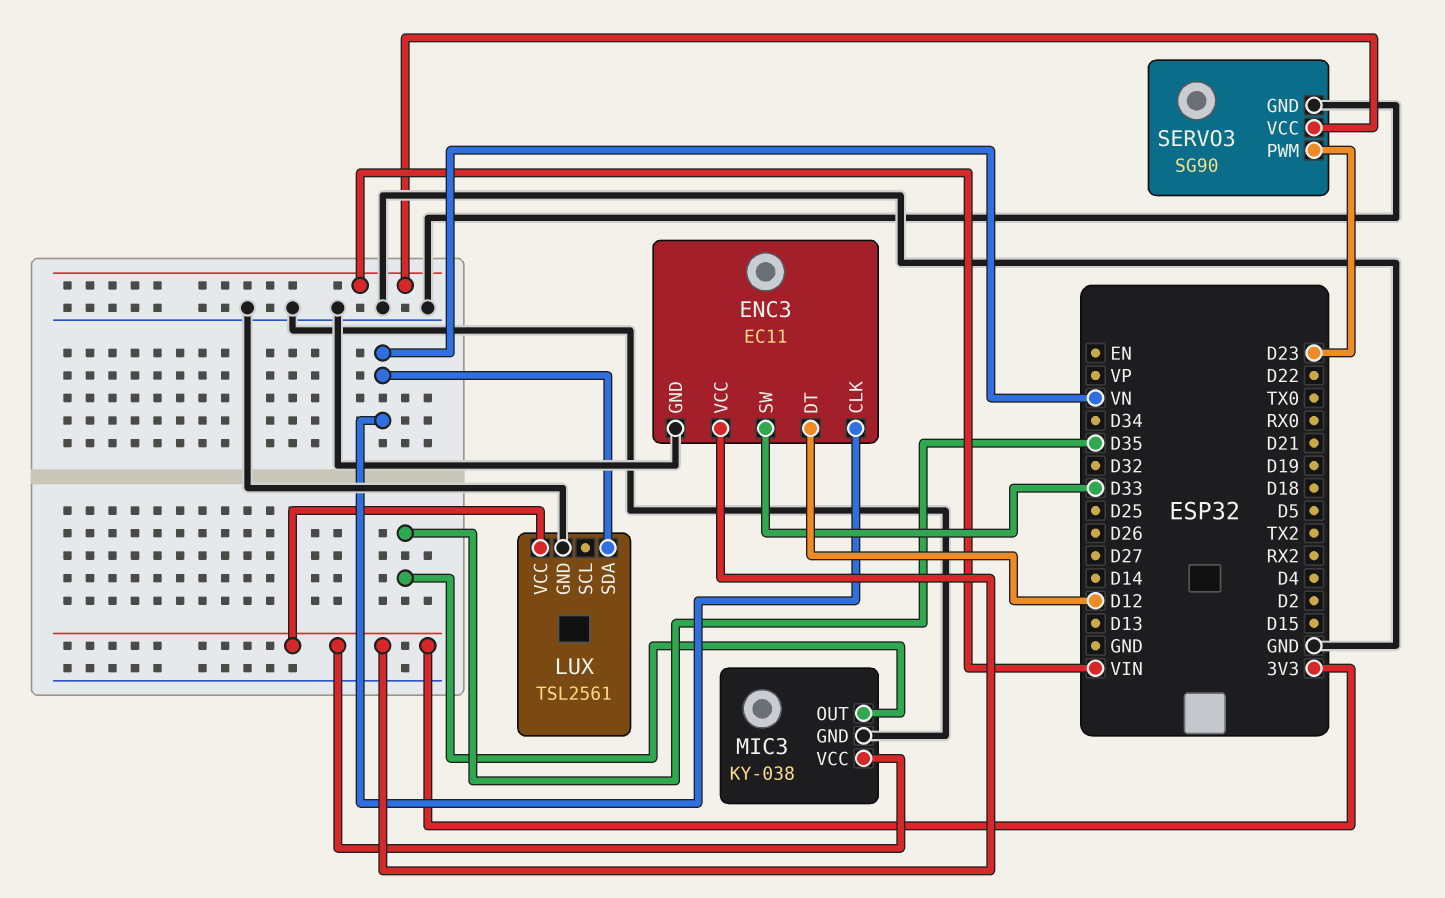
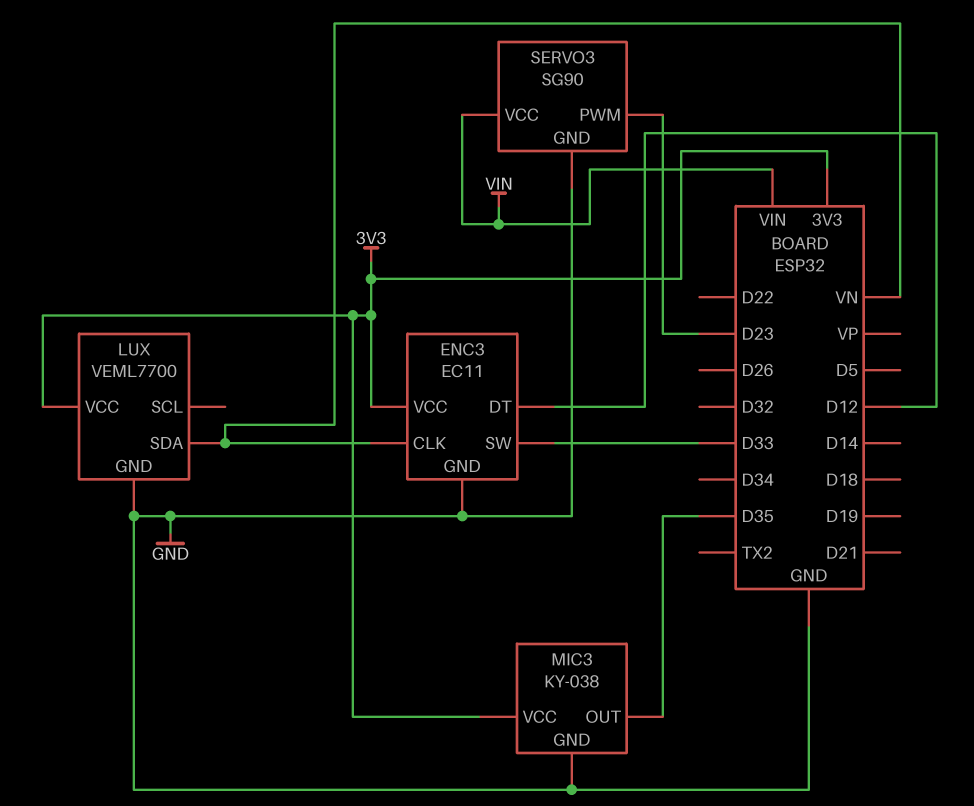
LUX: TSL2561 -> VEML7700

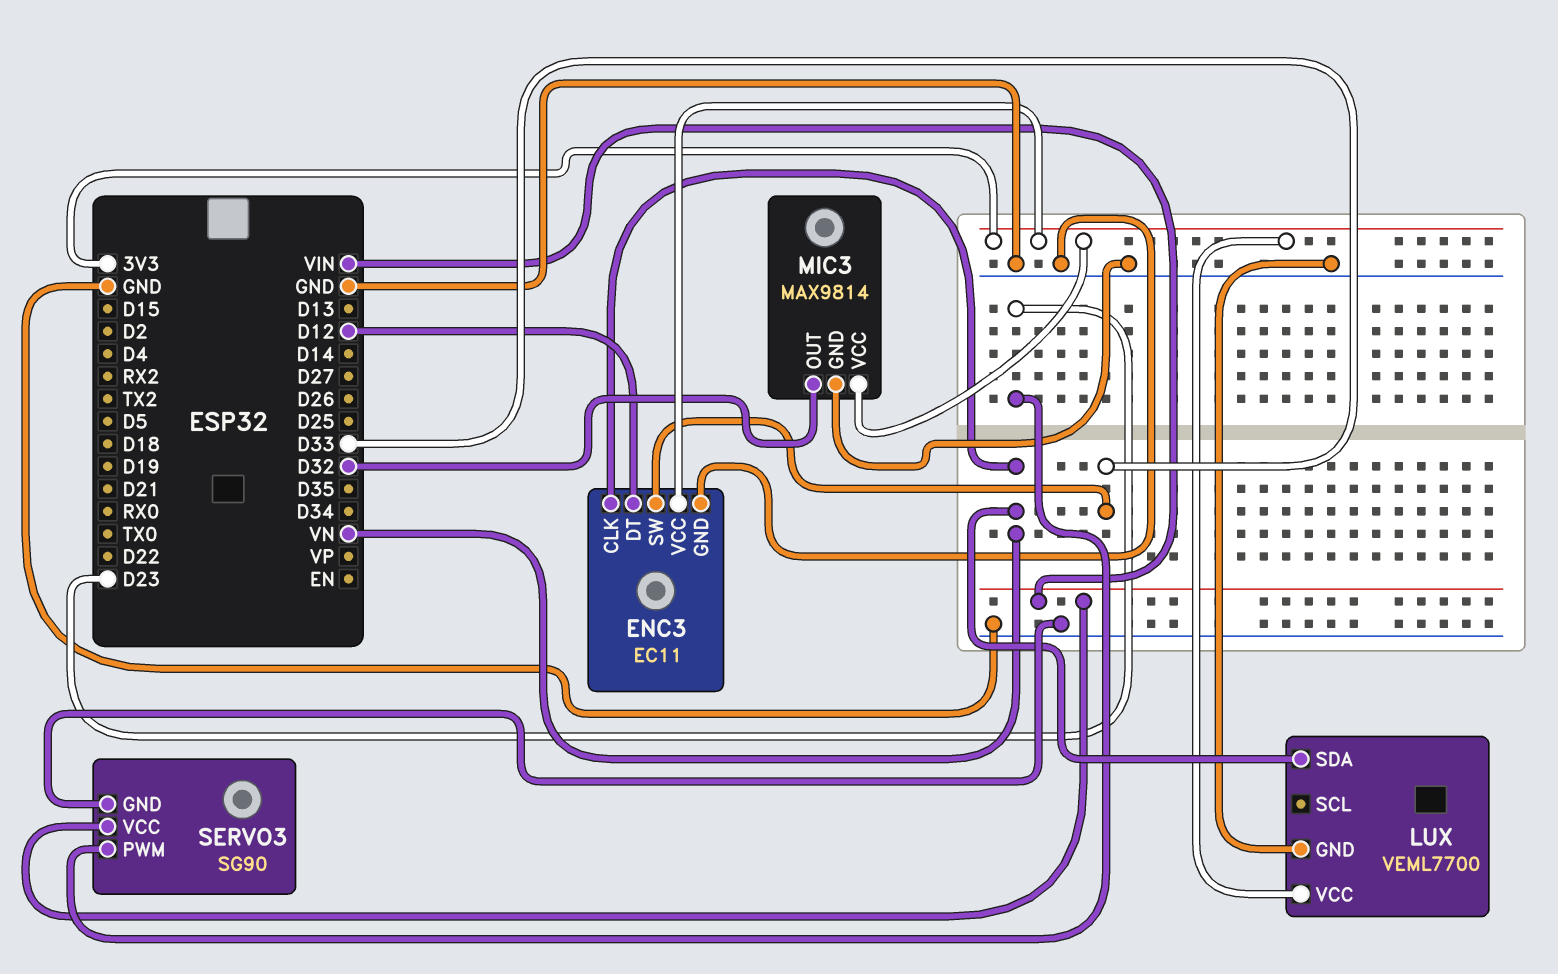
MIC3: KY-038 -> MAX9814
MIC3 pin OUT: D35 -> D32

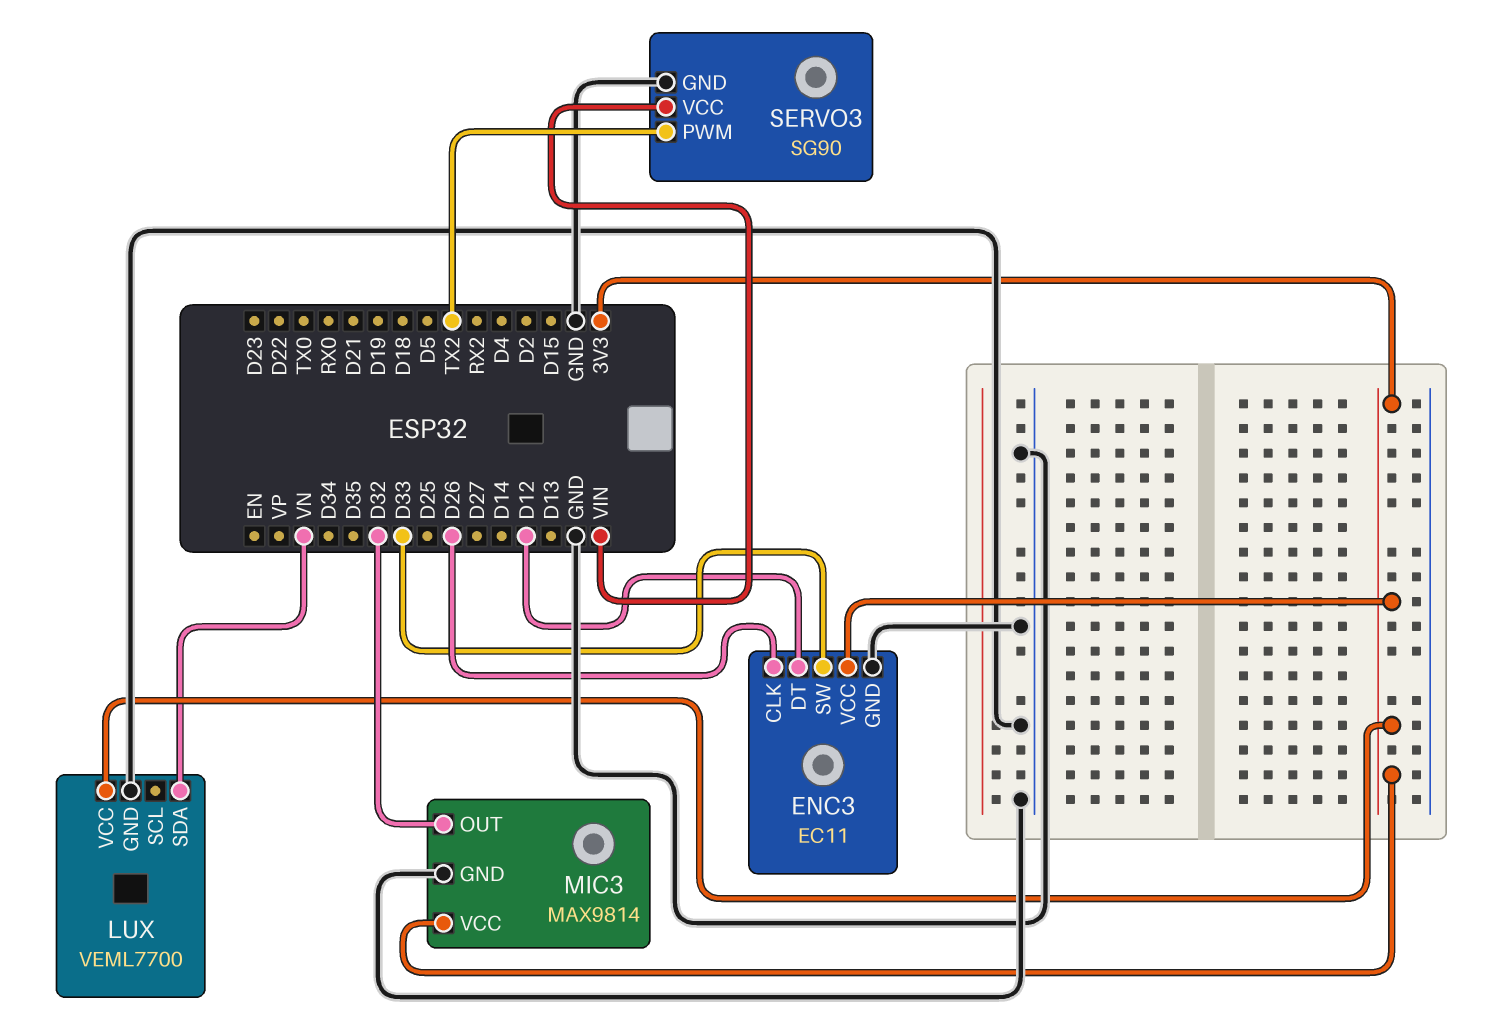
ENC3 pin CLK: VN -> D26
SERVO3 pin PWM: D23 -> TX2

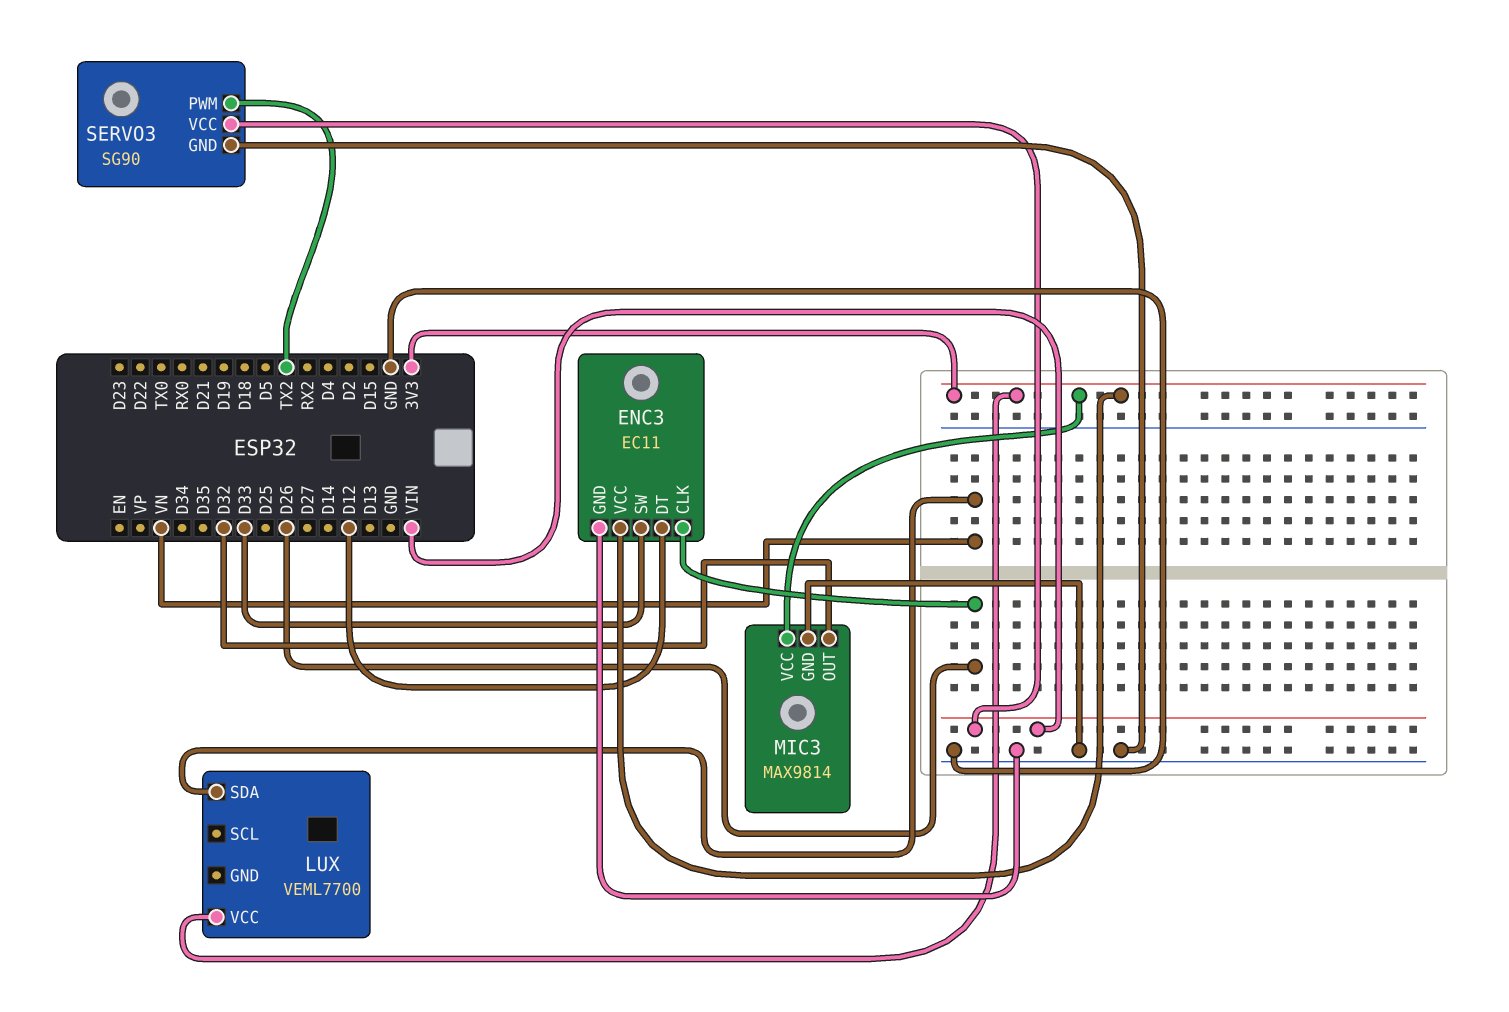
LUX pin GND: GND -> none

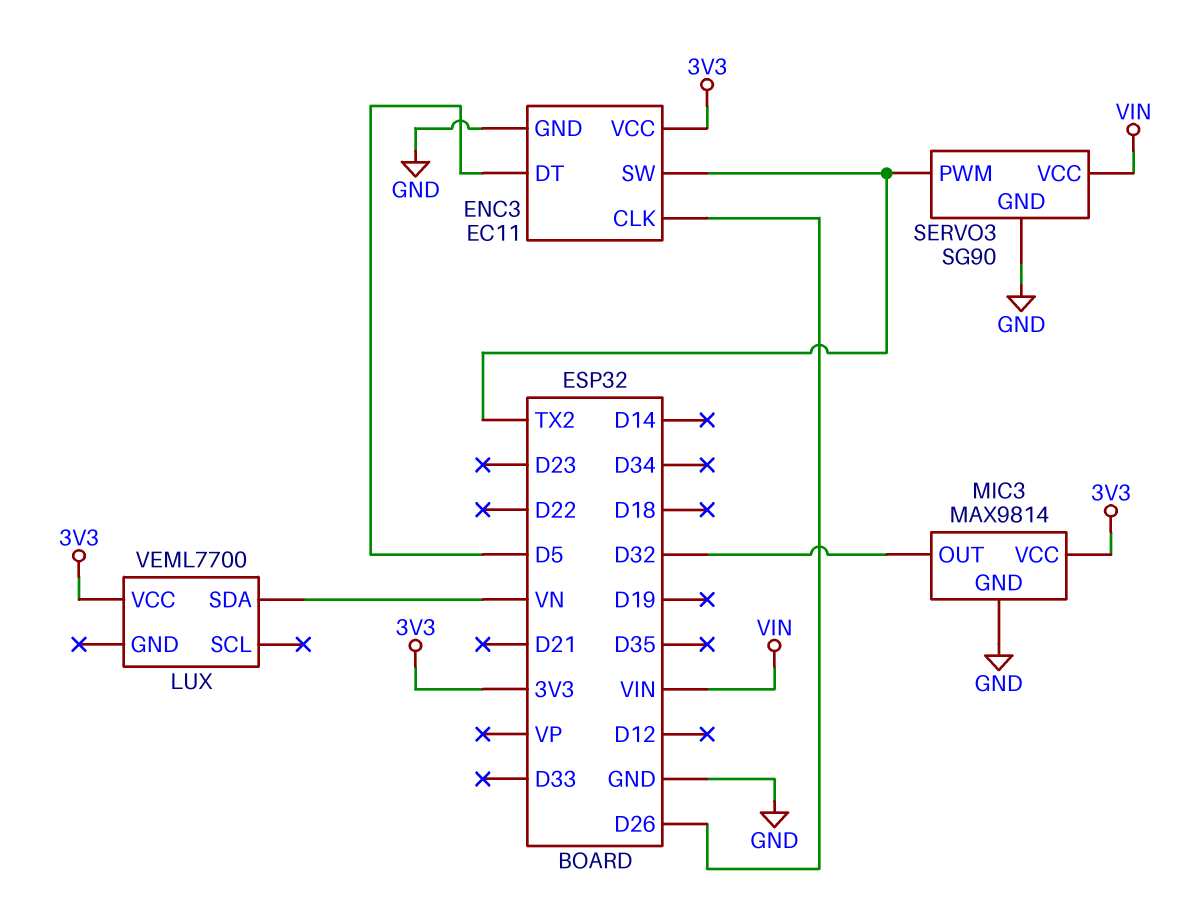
ENC3 pin DT: D12 -> D5
ENC3 pin SW: D33 -> TX2

